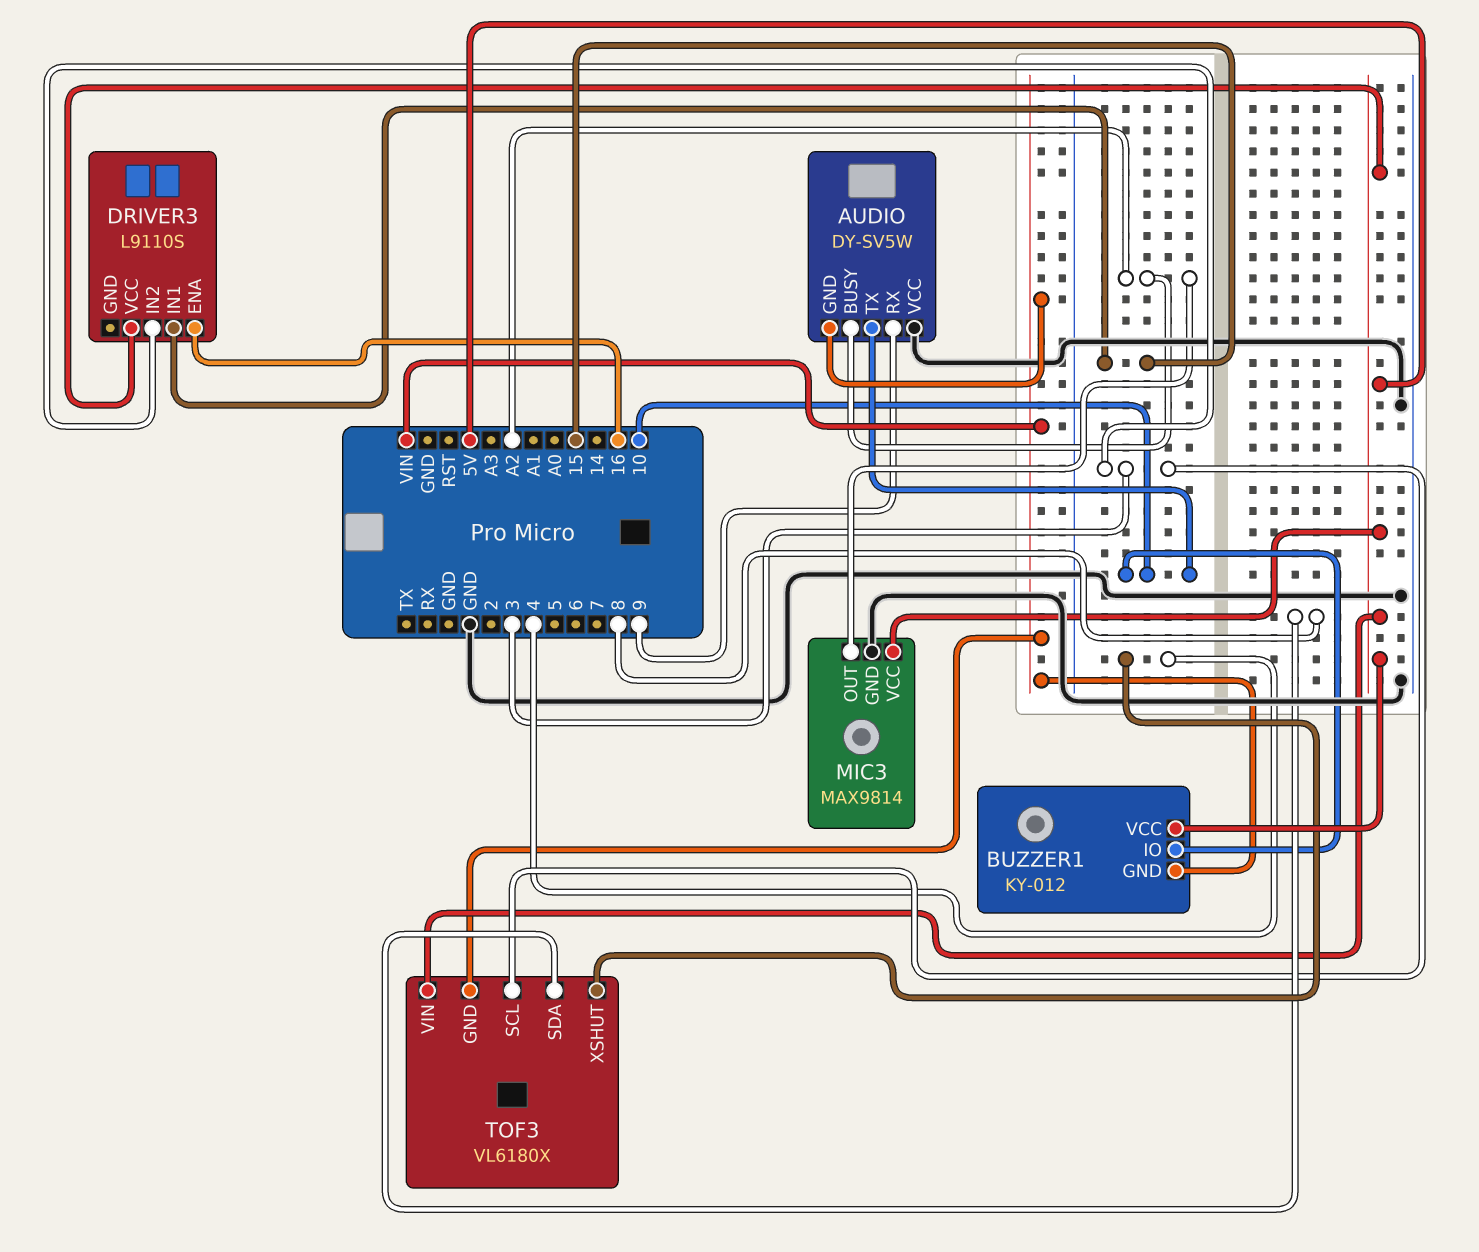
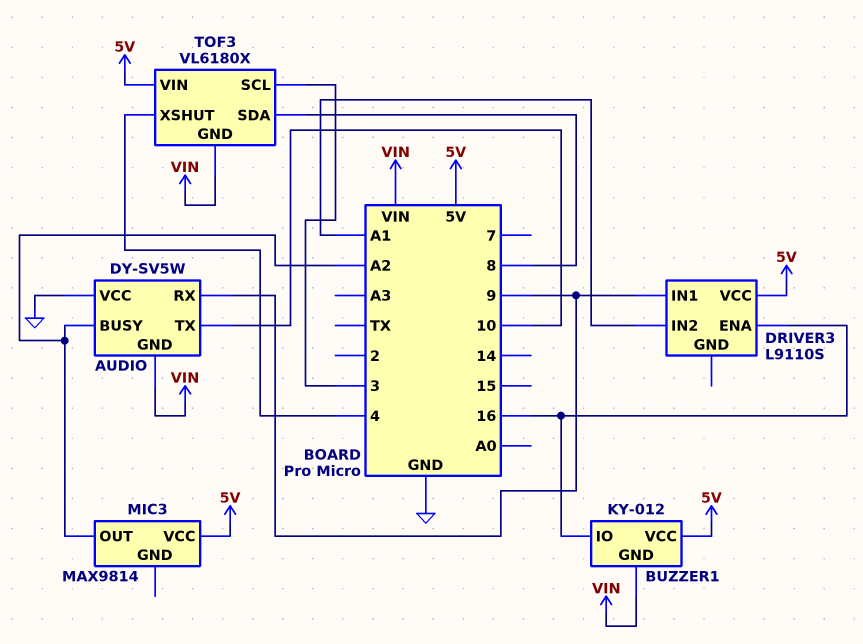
BUZZER1 pin IO: 10 -> 16
DRIVER3 pin IN1: 15 -> 9
DRIVER3 pin IN2: 3 -> A1
MIC3 pin GND: GND -> none

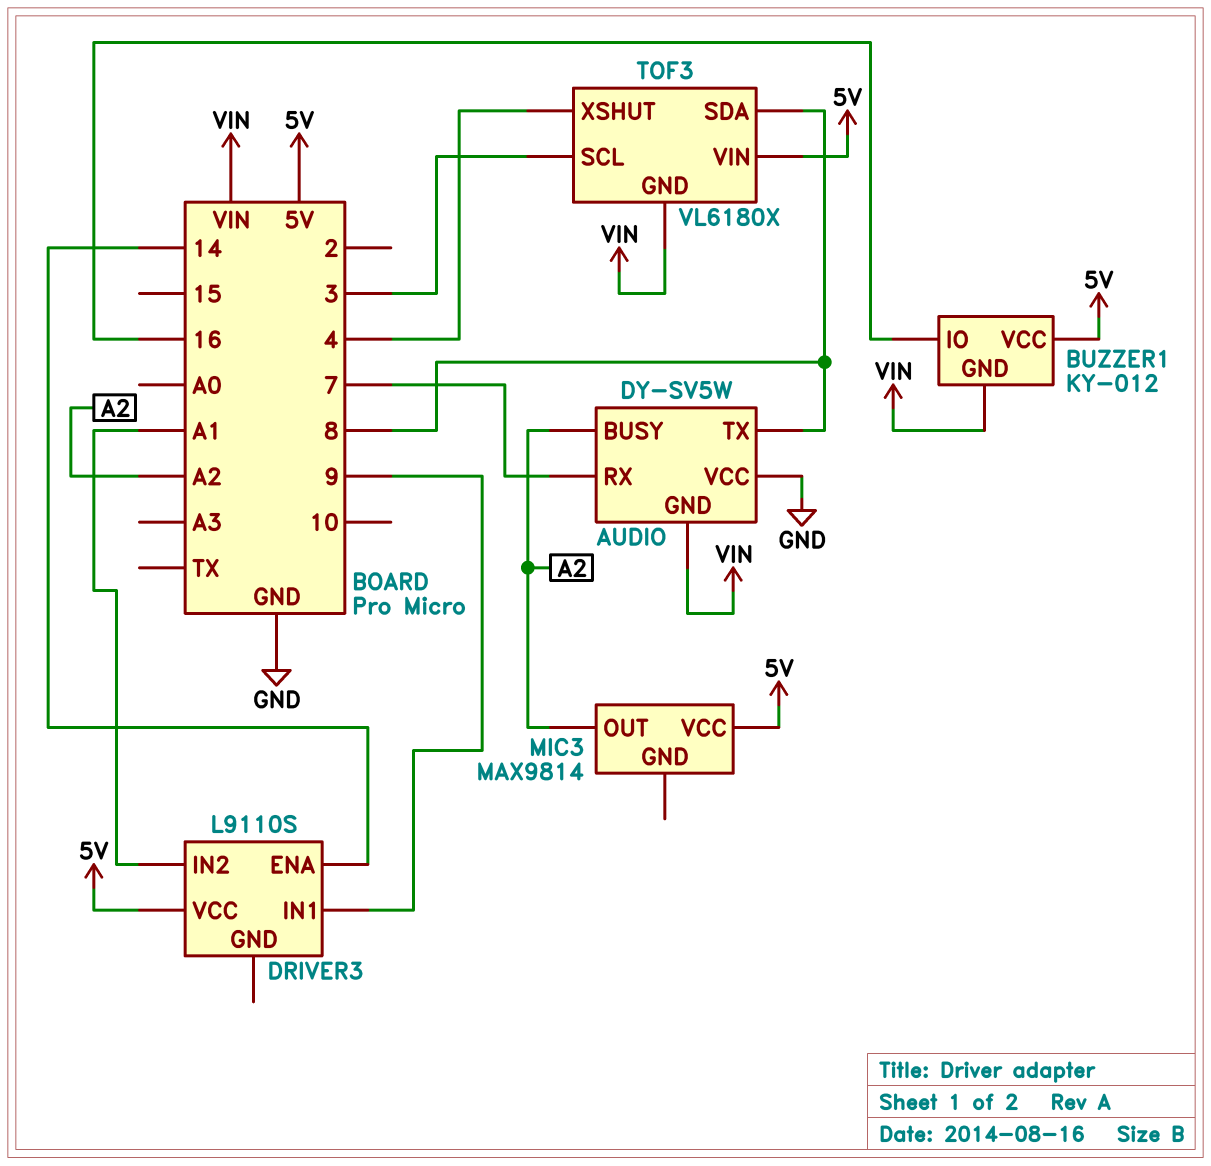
AUDIO pin RX: 9 -> 7
AUDIO pin TX: 10 -> 8
DRIVER3 pin ENA: 16 -> 14

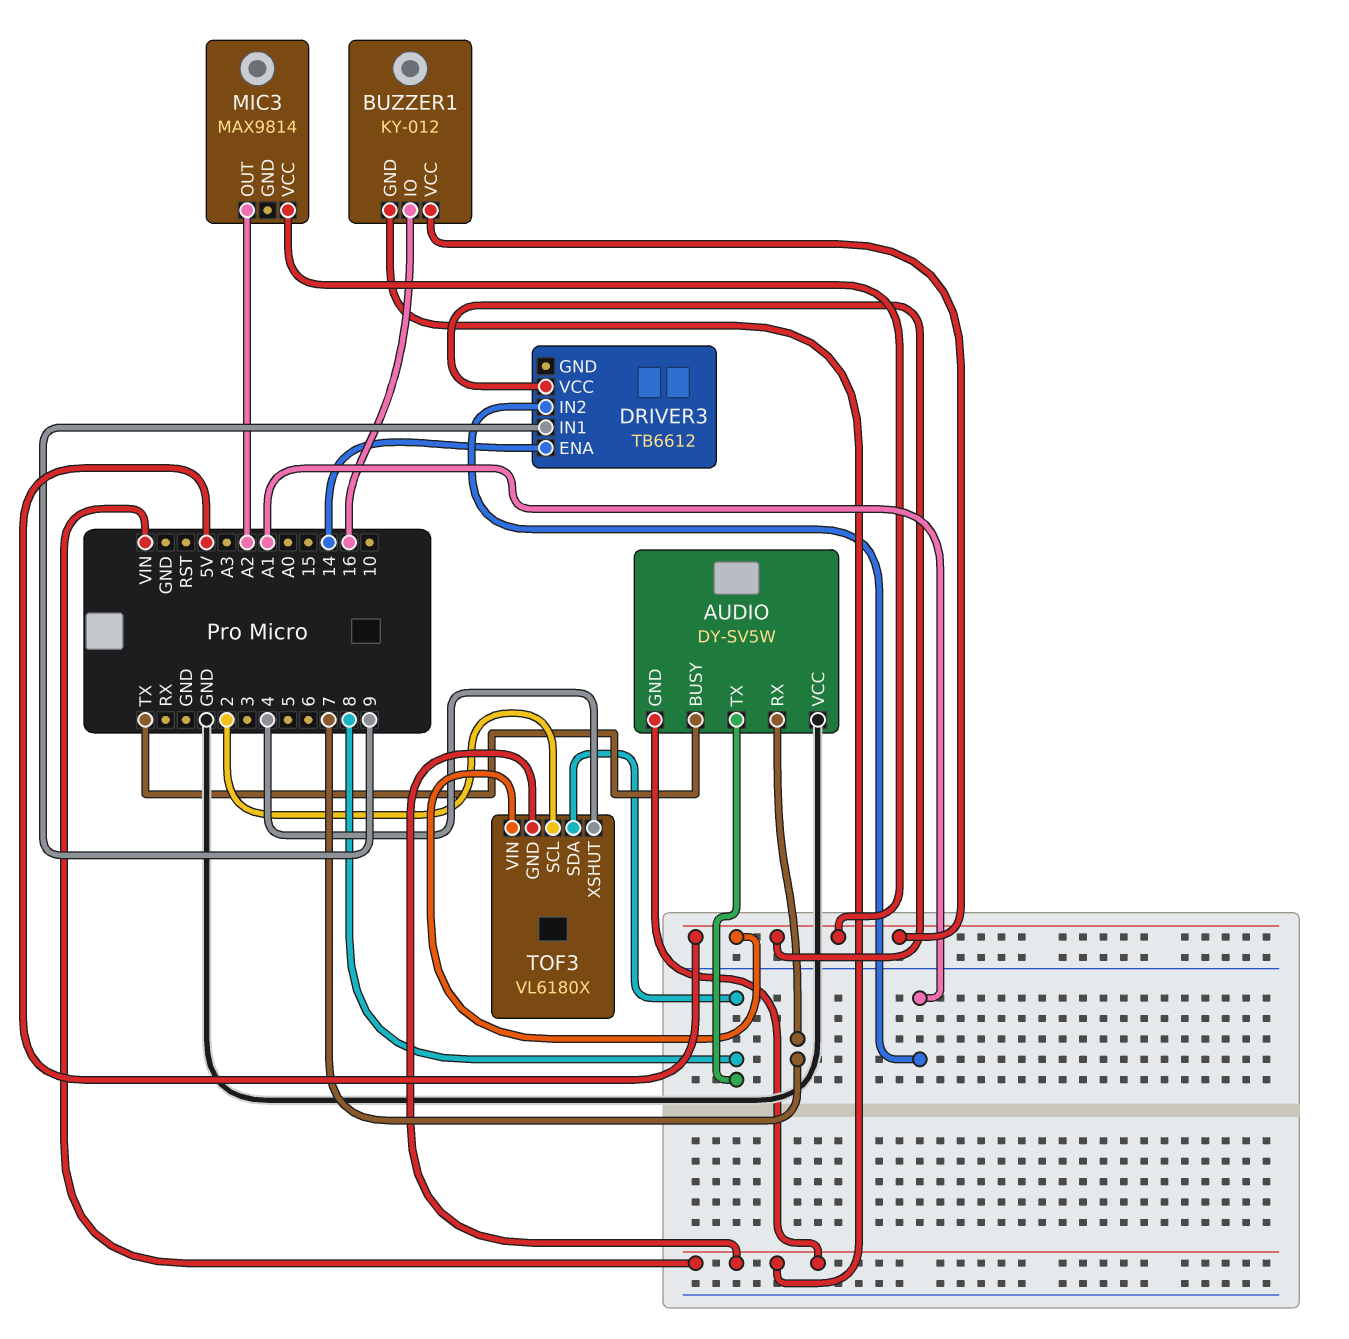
AUDIO pin BUSY: A2 -> TX
DRIVER3: L9110S -> TB6612
TOF3 pin SCL: 3 -> 2

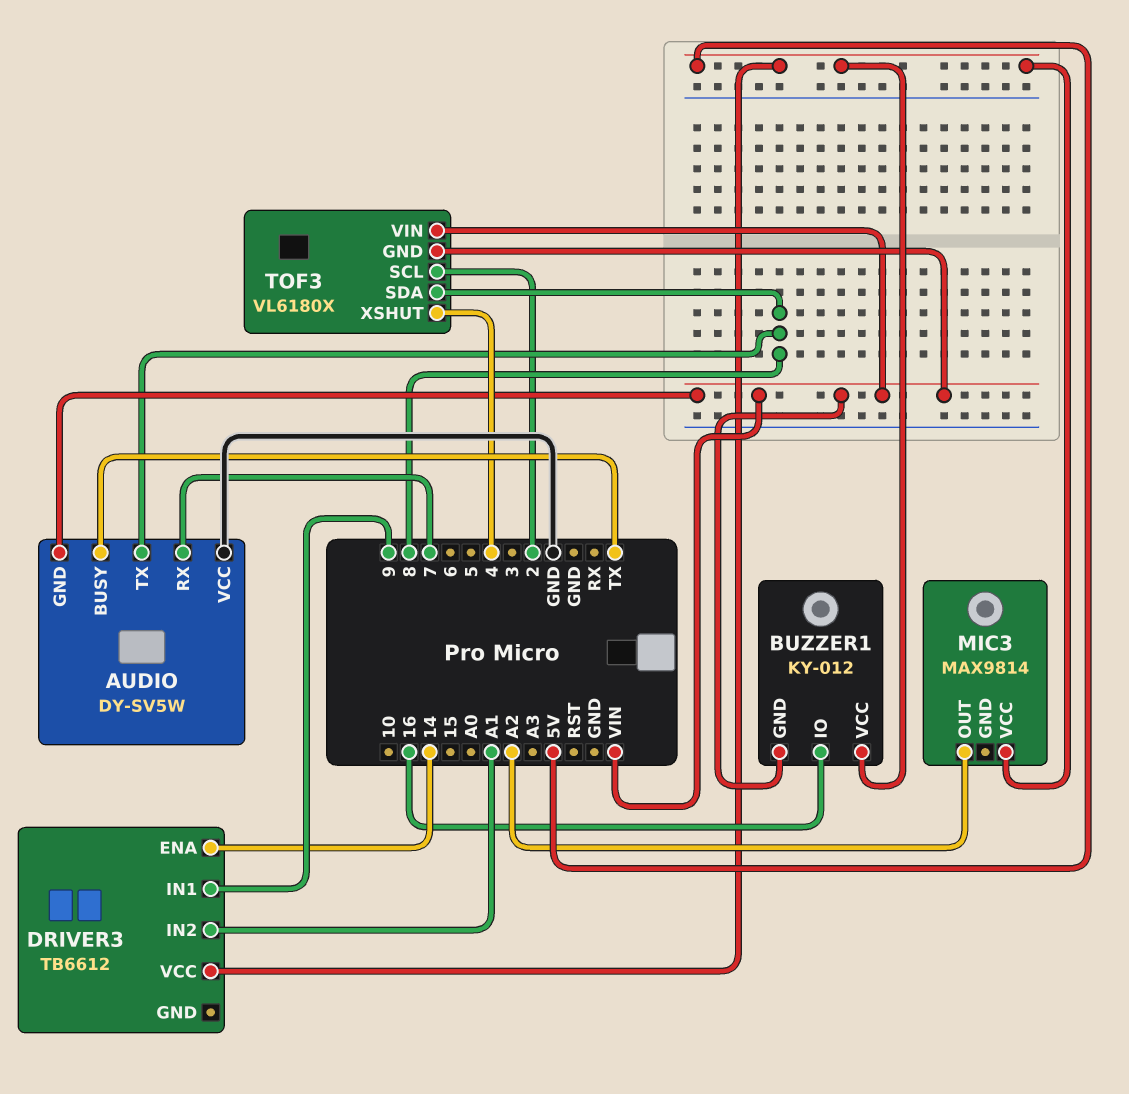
TOF3 pin VIN: 5V -> VIN

